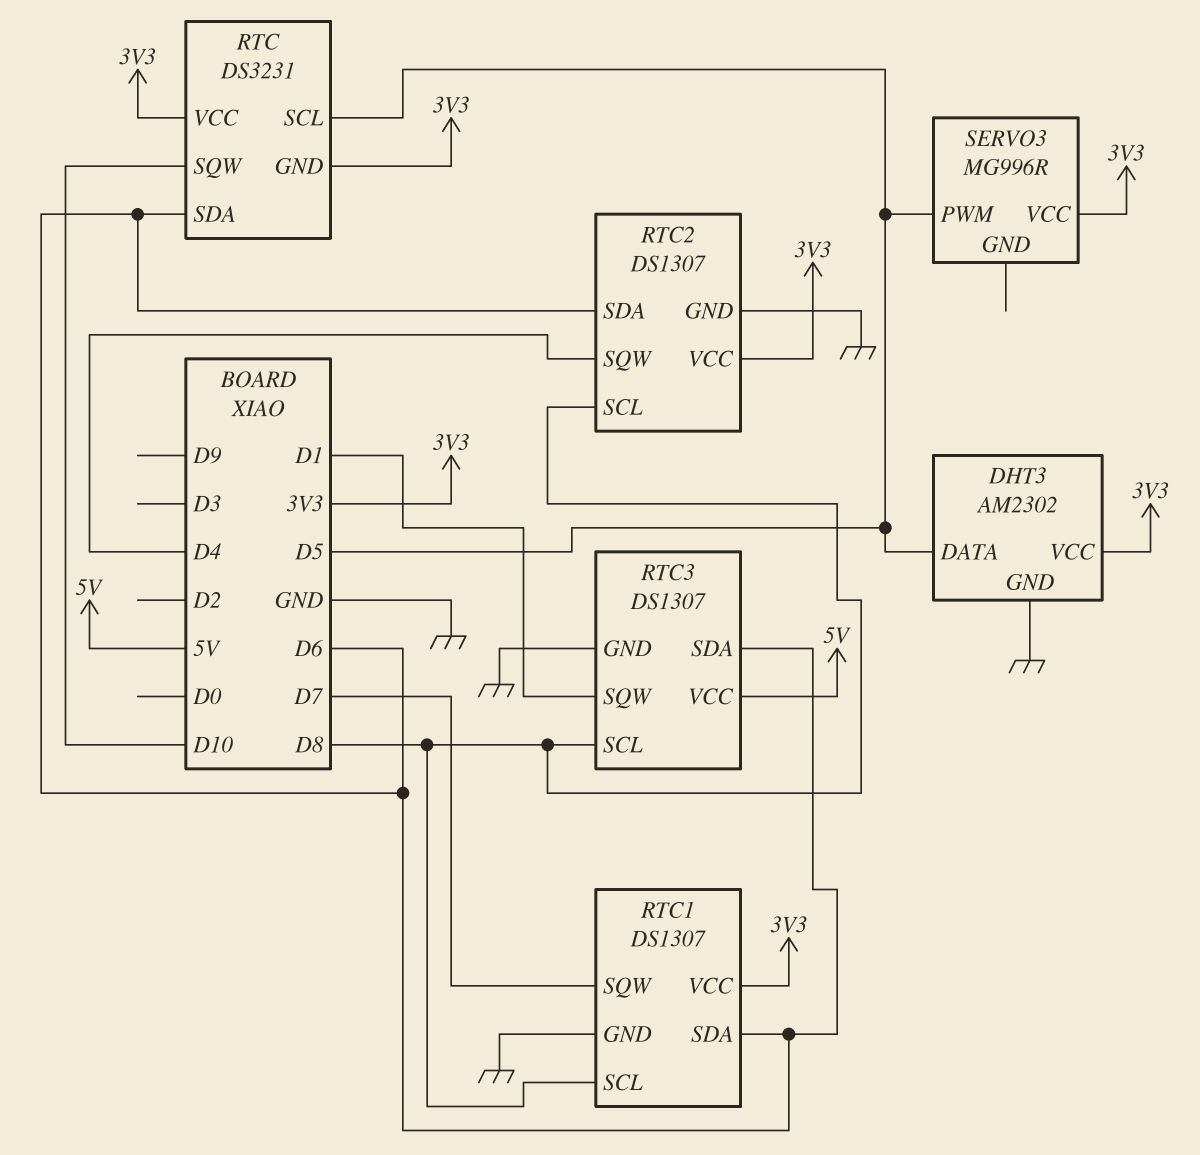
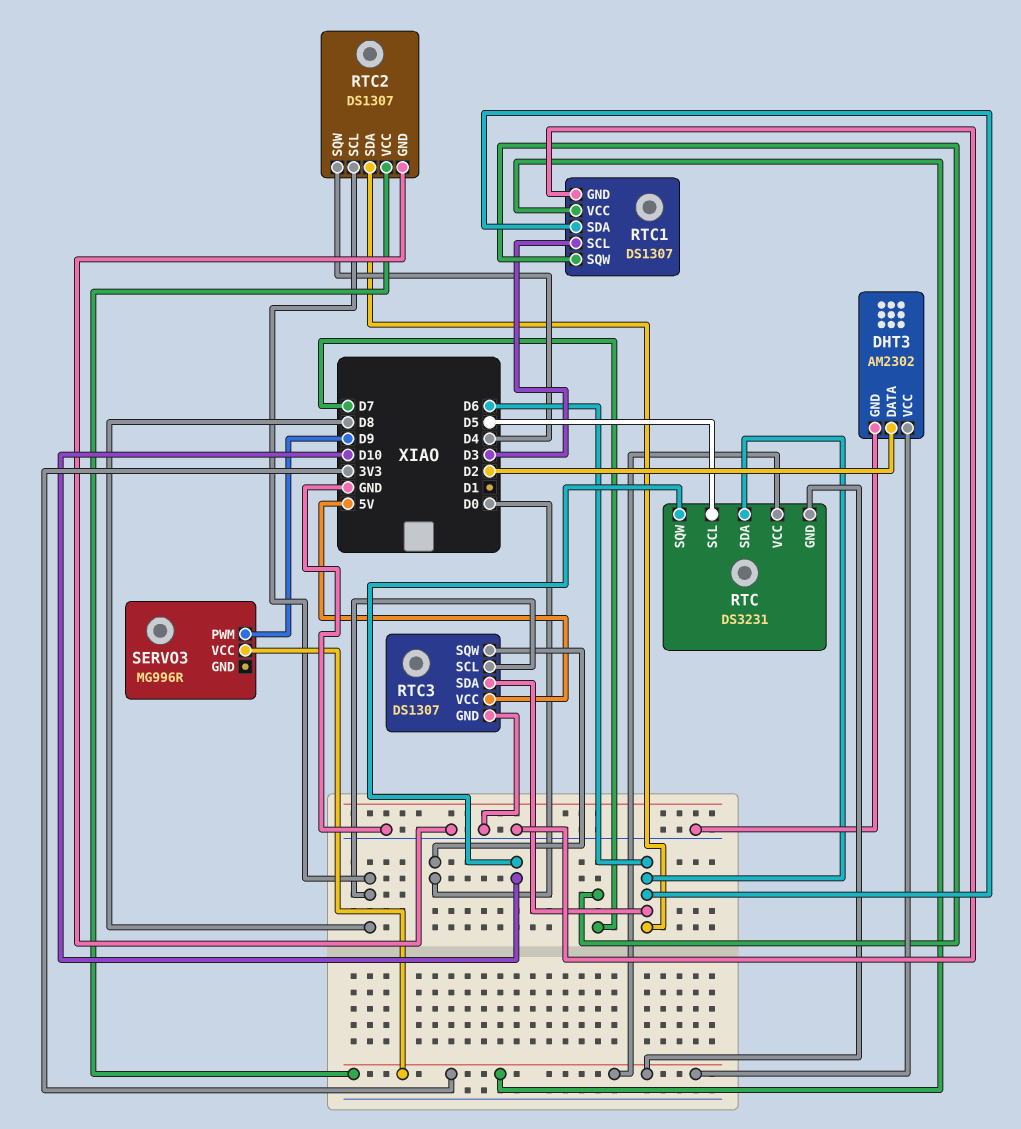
DHT3 pin DATA: D5 -> D2
RTC1 pin SCL: D8 -> D3
RTC3 pin SQW: D1 -> D0
SERVO3 pin PWM: D5 -> D9

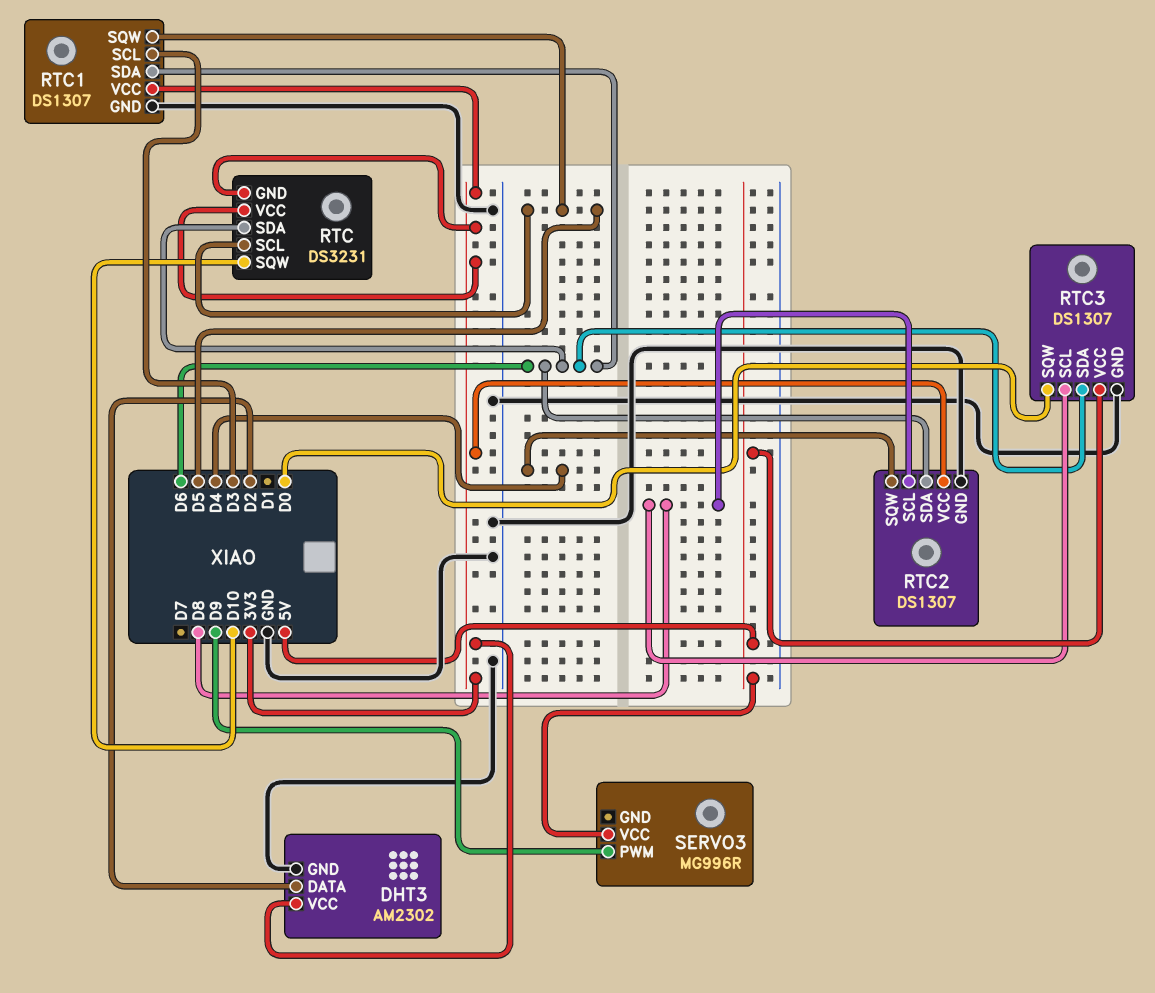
RTC1 pin SQW: D7 -> D5
SERVO3 pin VCC: 3V3 -> 5V

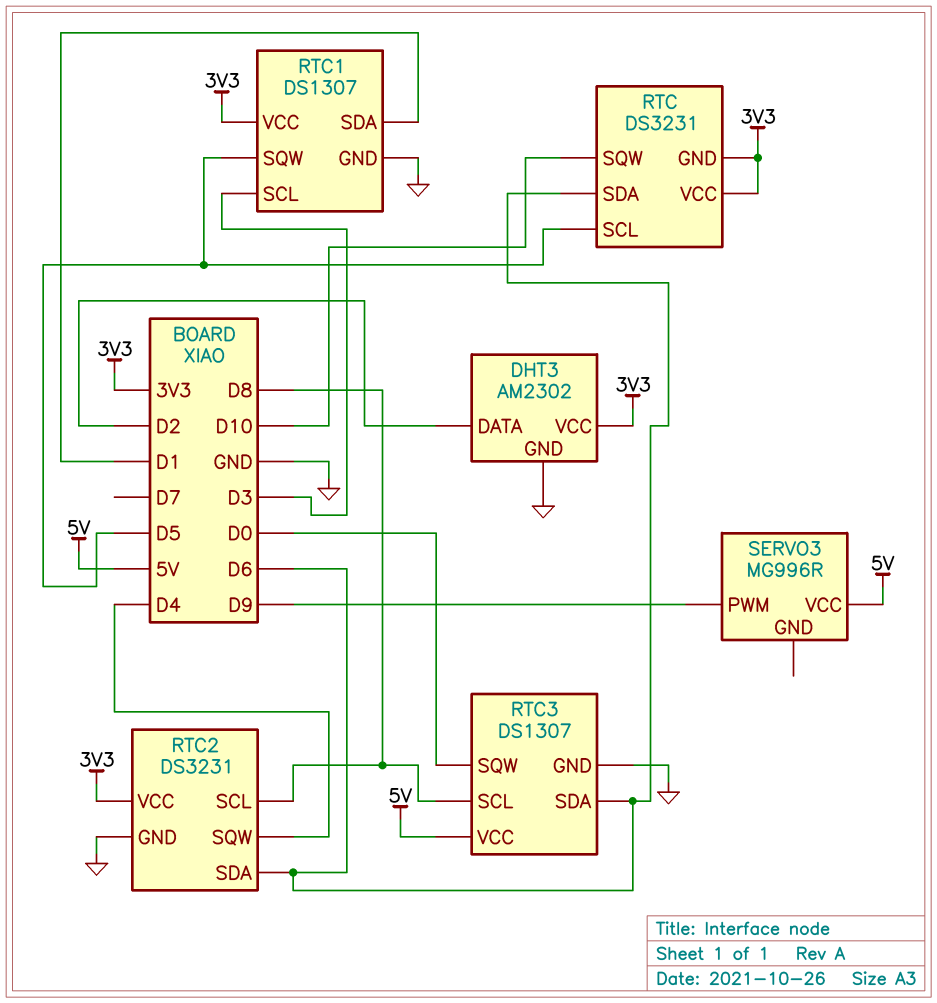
RTC1 pin SDA: D6 -> D1
RTC2: DS1307 -> DS3231

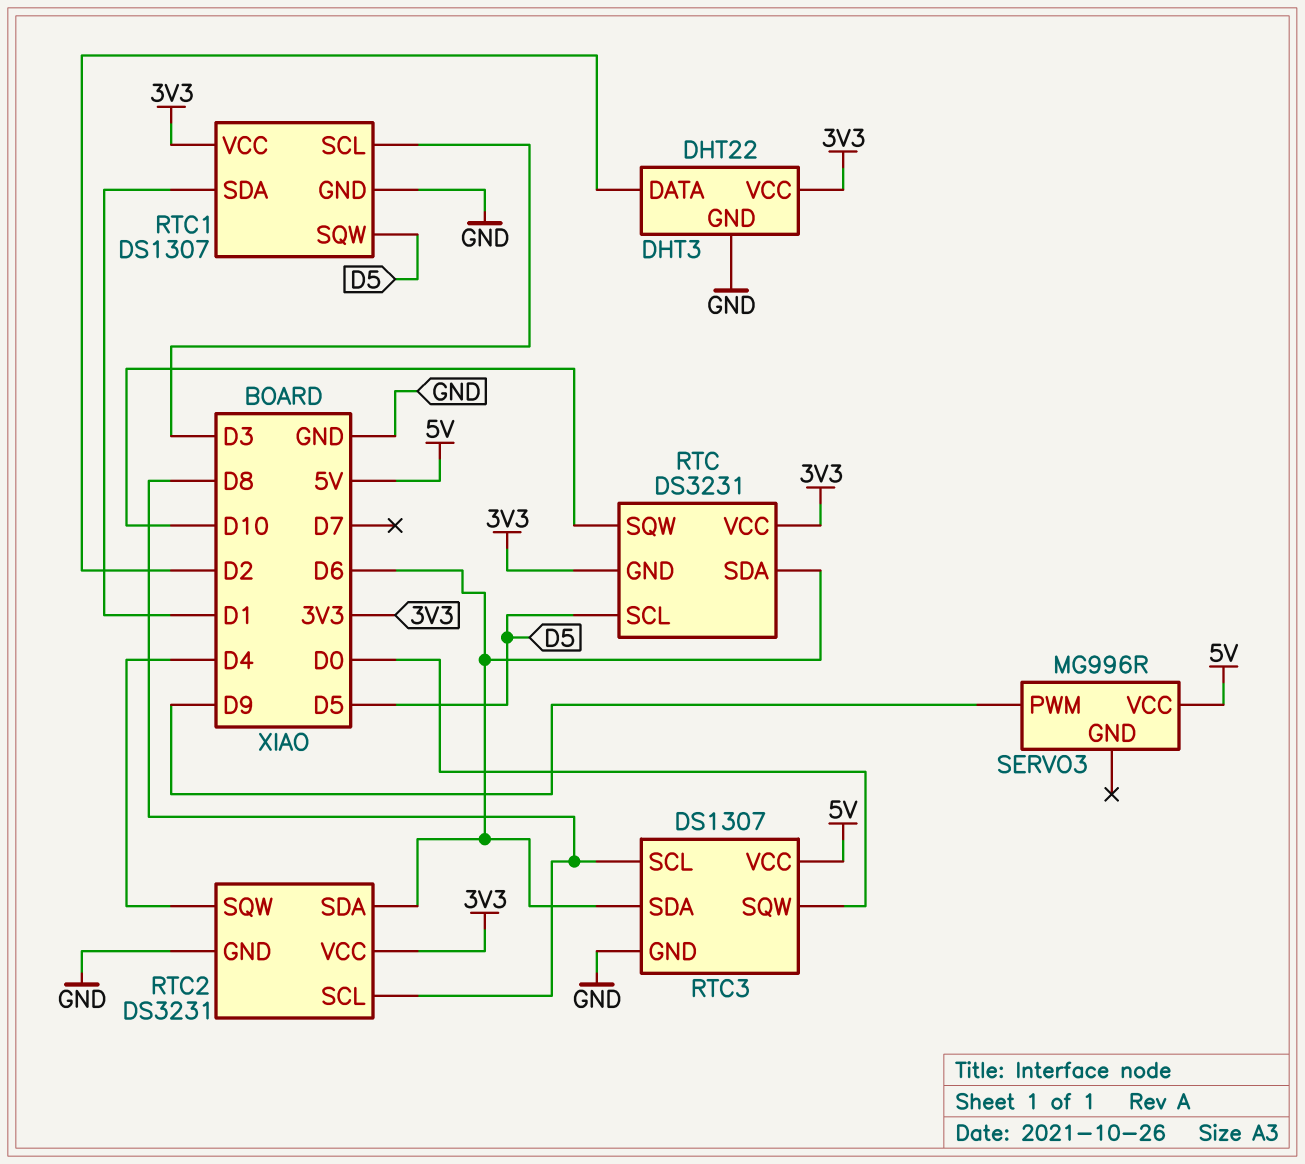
DHT3: AM2302 -> DHT22

